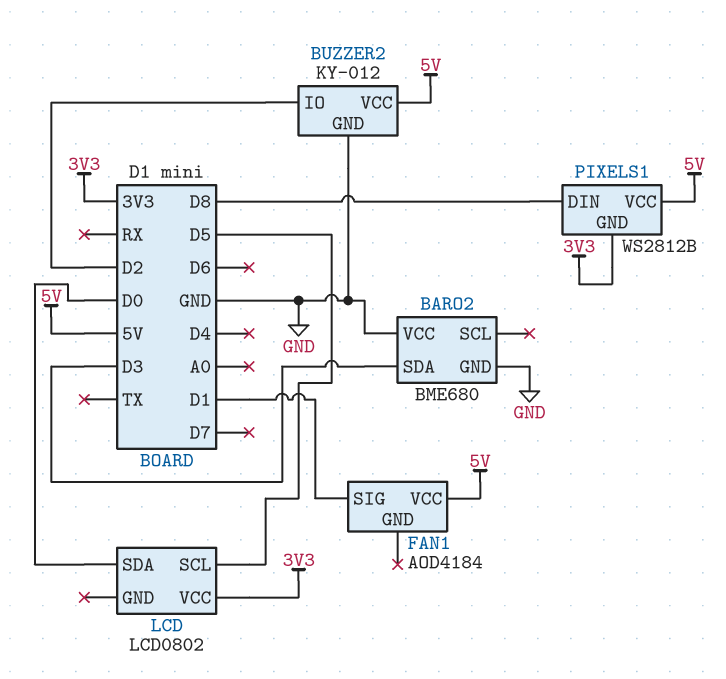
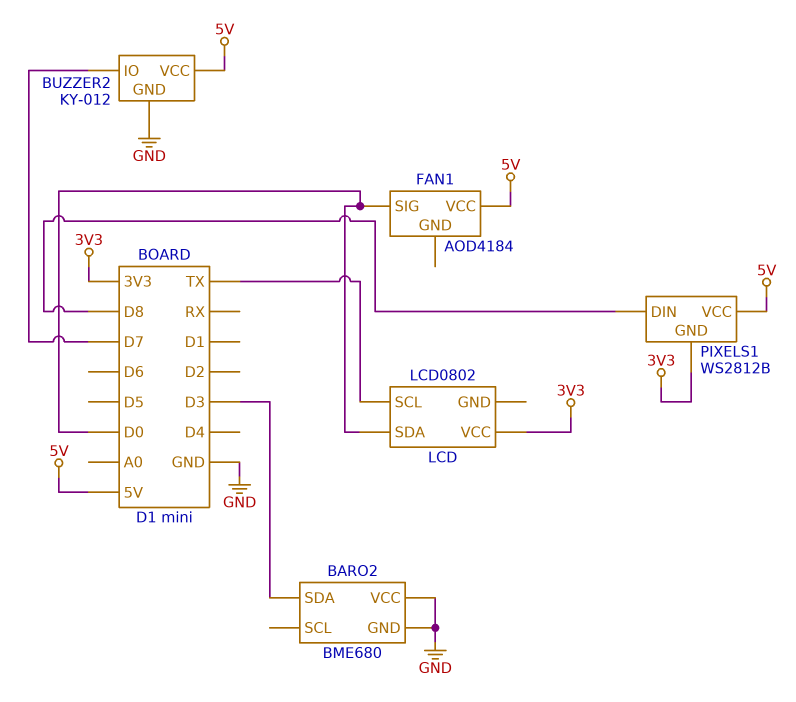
BUZZER2 pin IO: D2 -> D7
FAN1 pin SIG: D1 -> D0
LCD pin SCL: D5 -> TX

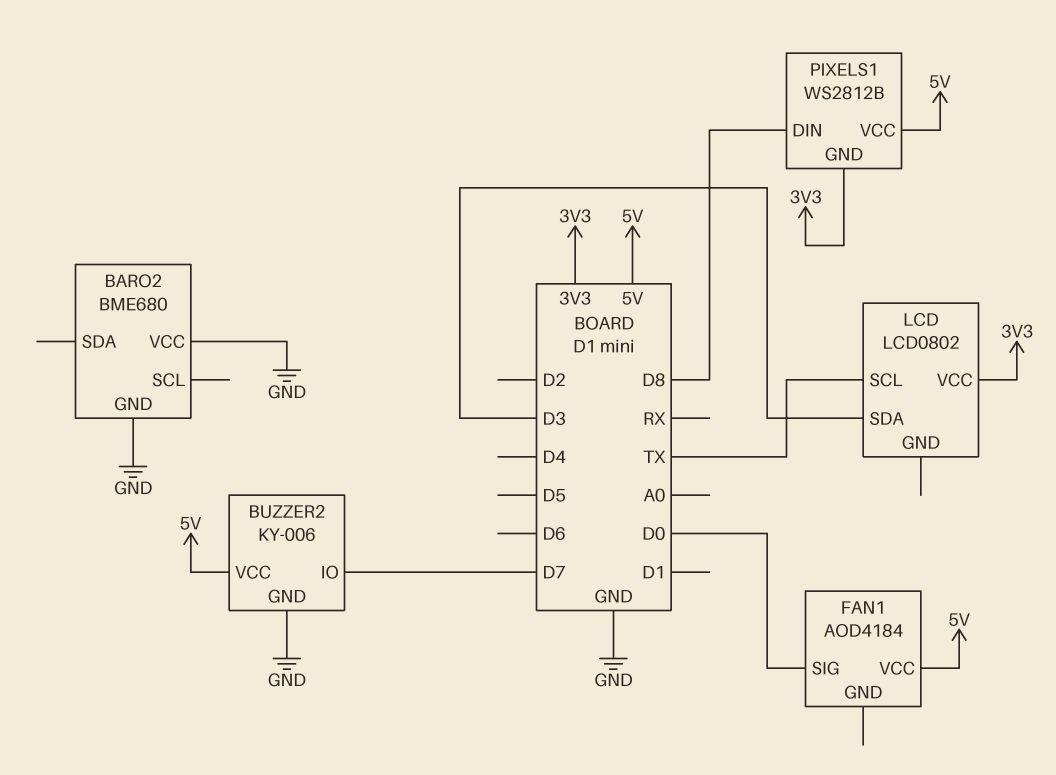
BARO2 pin SDA: D3 -> none
BUZZER2: KY-012 -> KY-006
LCD pin SDA: D0 -> D3

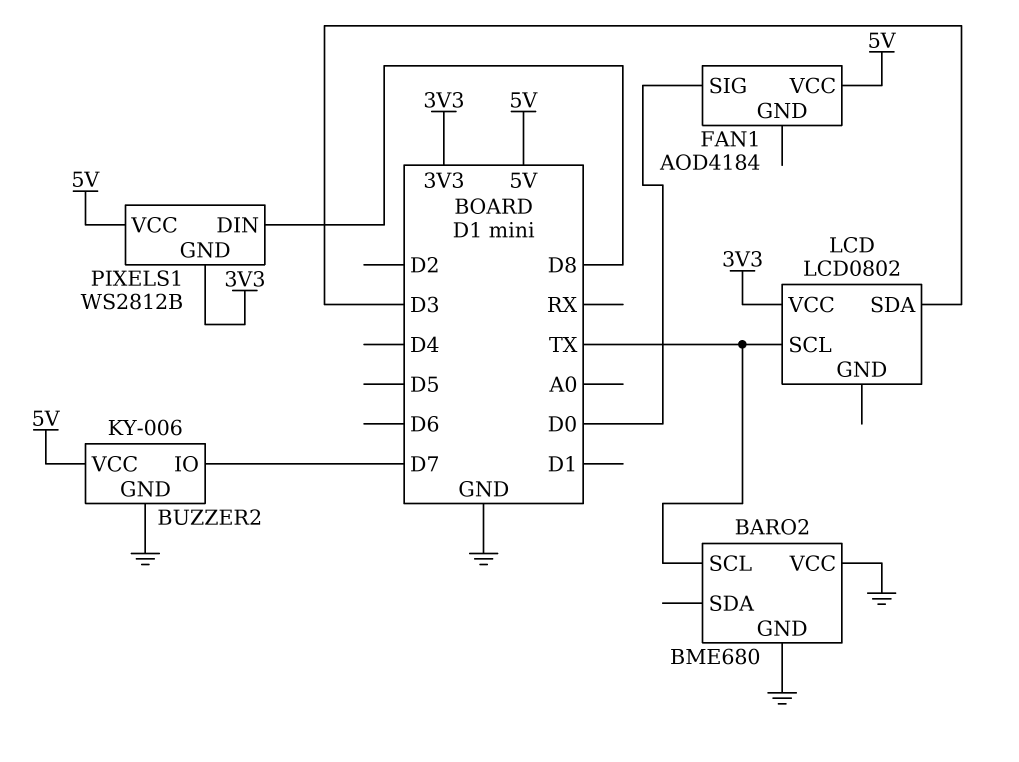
BARO2 pin SCL: none -> TX

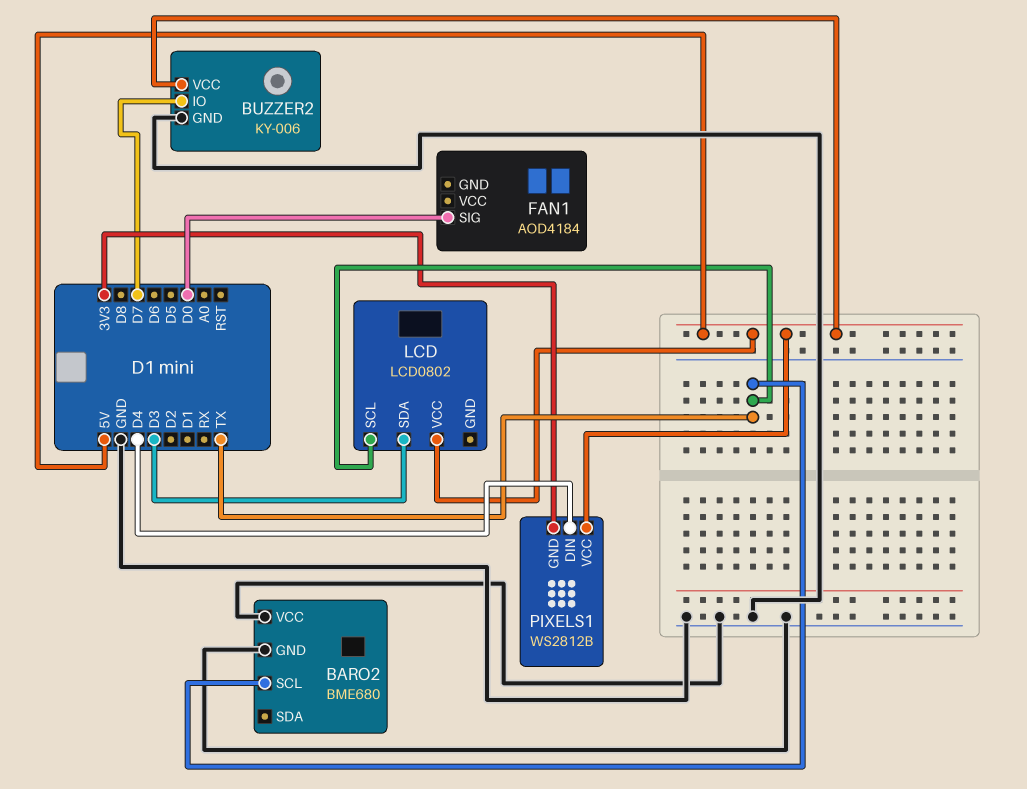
FAN1 pin VCC: 5V -> none
LCD pin VCC: 3V3 -> 5V
PIXELS1 pin DIN: D8 -> D4

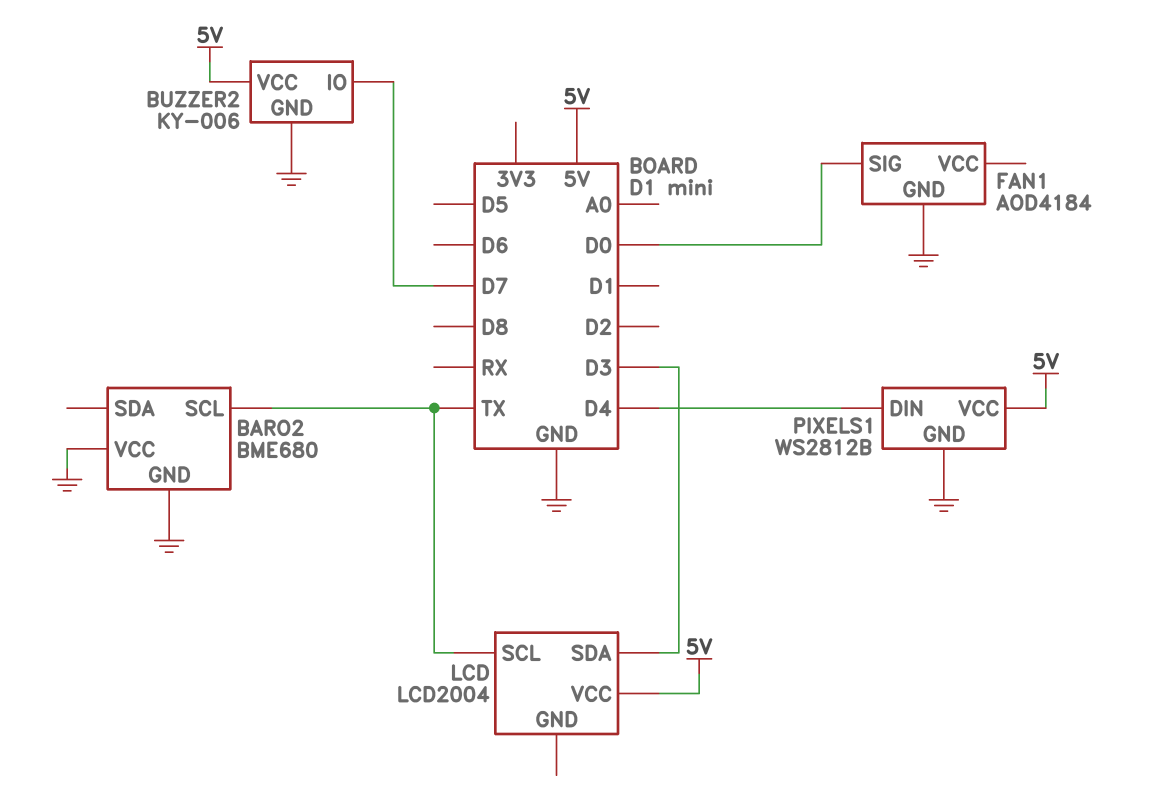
FAN1 pin GND: none -> GND
LCD: LCD0802 -> LCD2004
PIXELS1 pin GND: 3V3 -> GND

